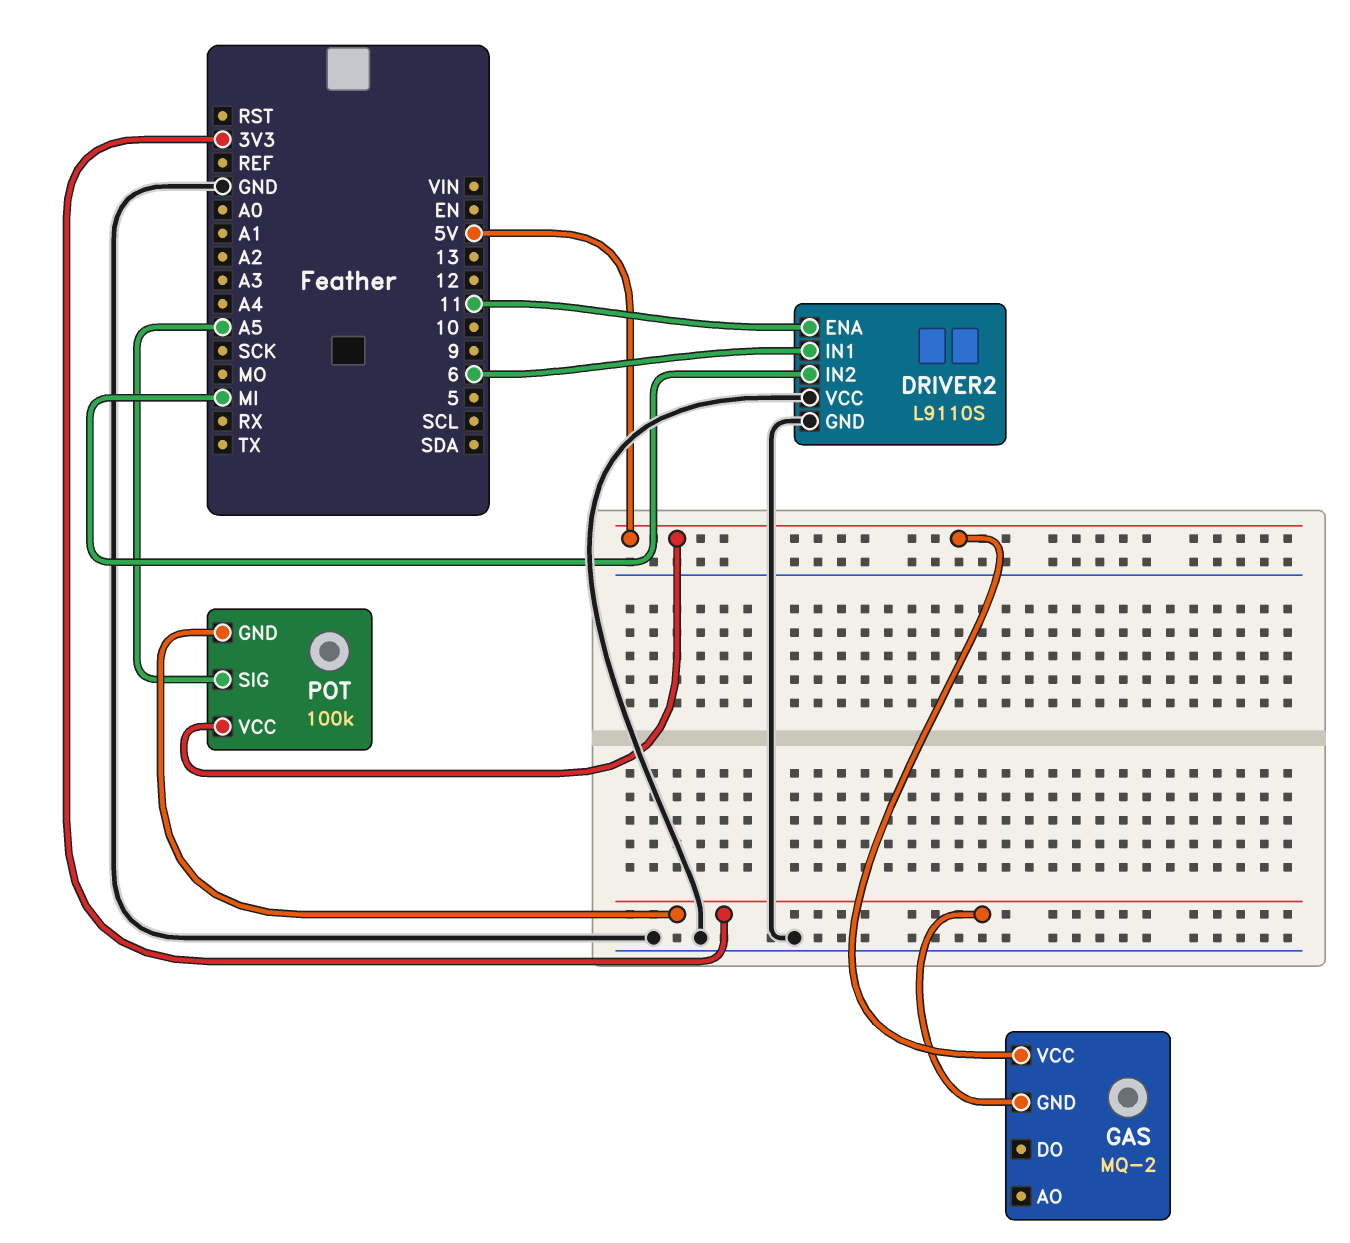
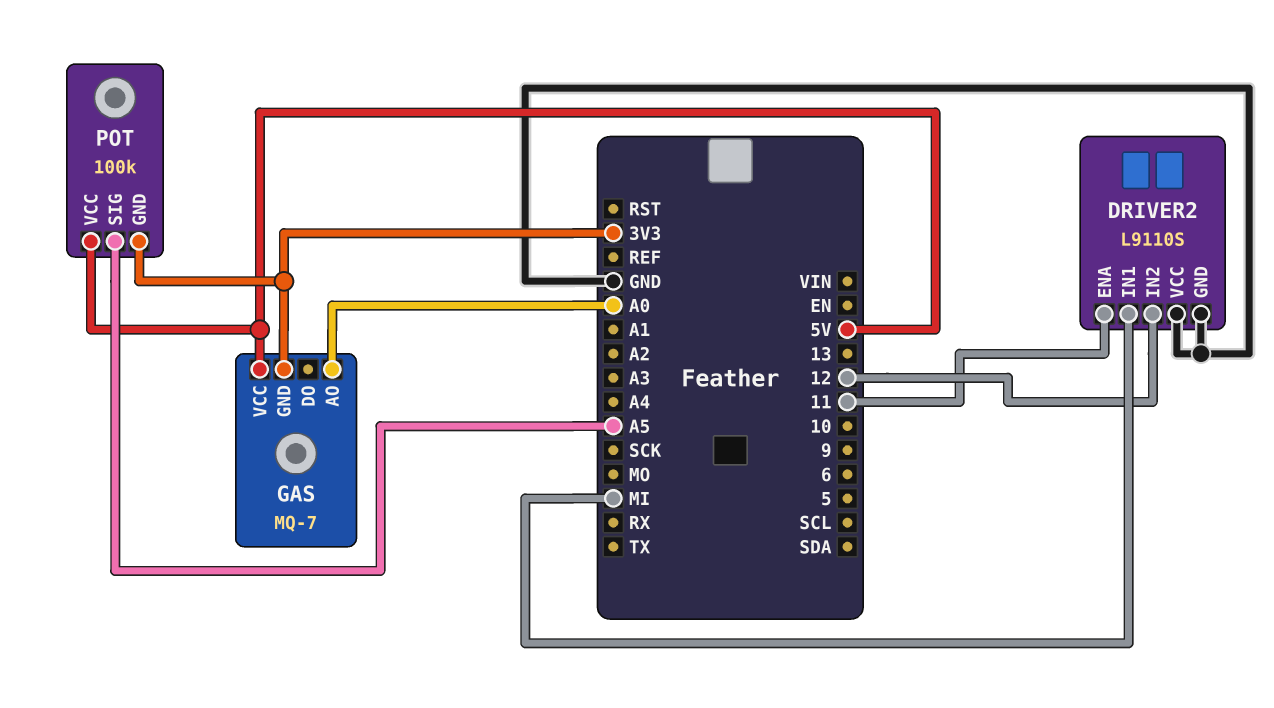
DRIVER2 pin IN1: 6 -> MI
DRIVER2 pin IN2: MI -> 12
GAS: MQ-2 -> MQ-7
GAS pin AO: none -> A0

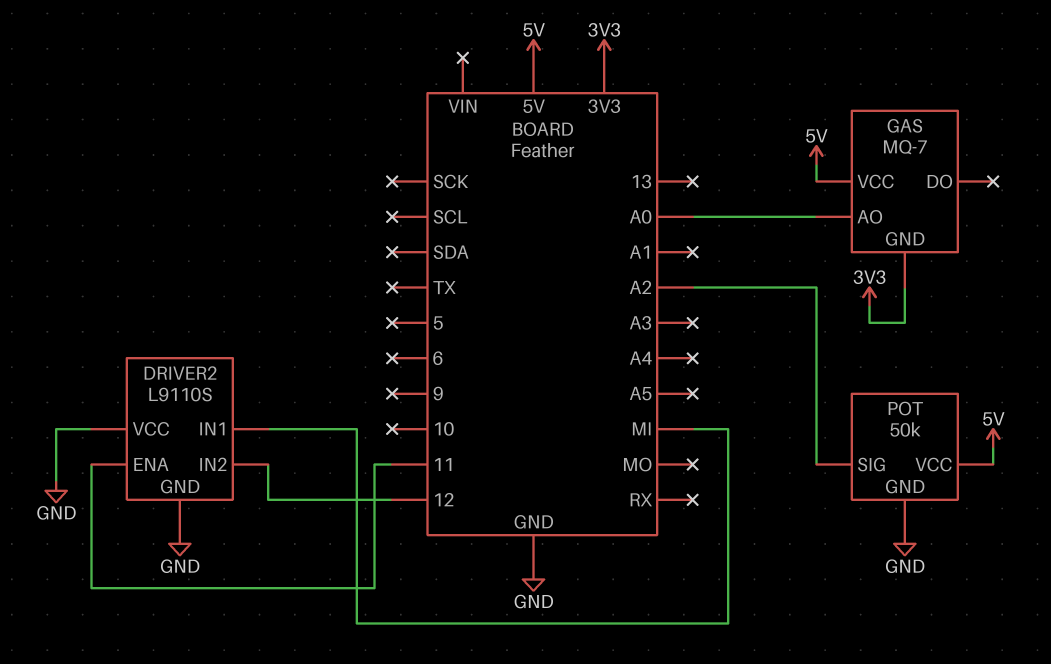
POT: 100k -> 50k
POT pin GND: 3V3 -> GND
POT pin SIG: A5 -> A2

